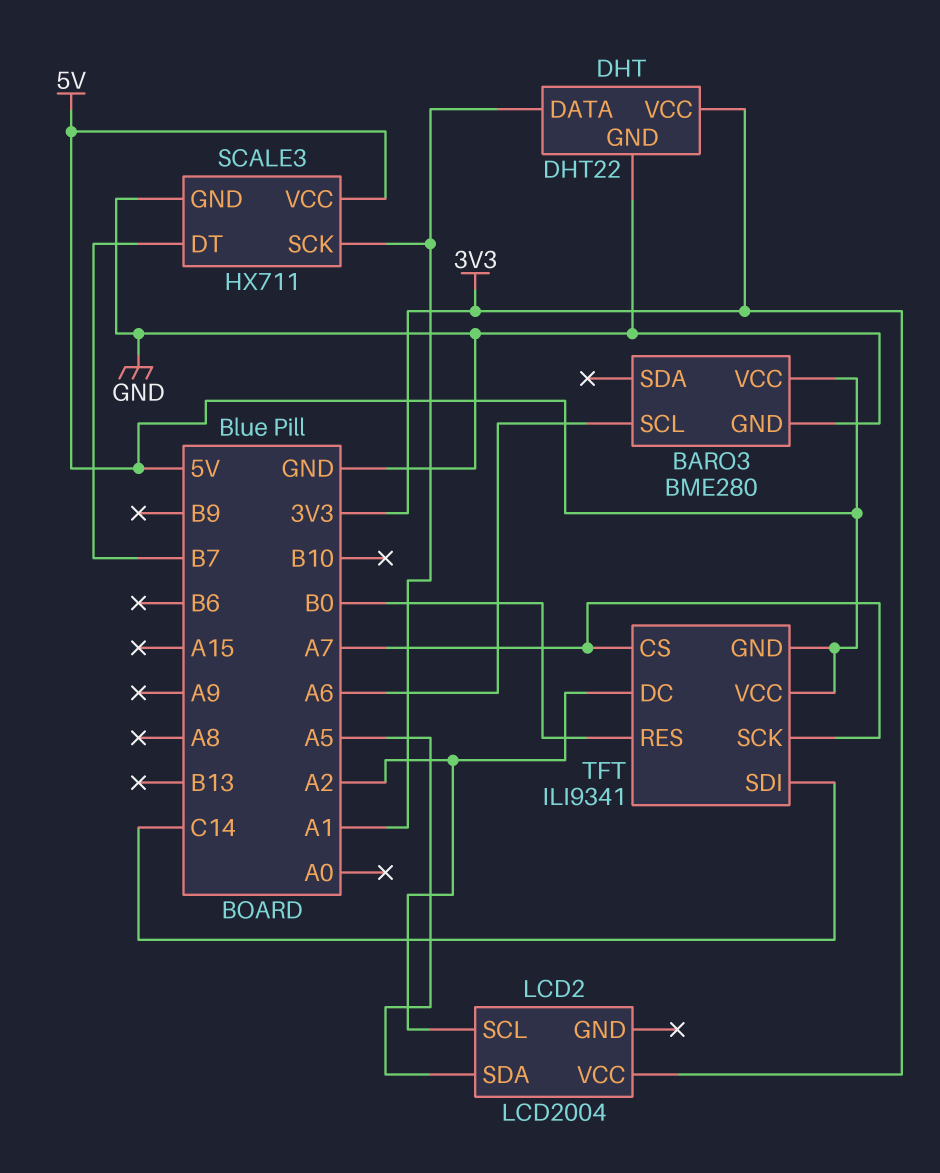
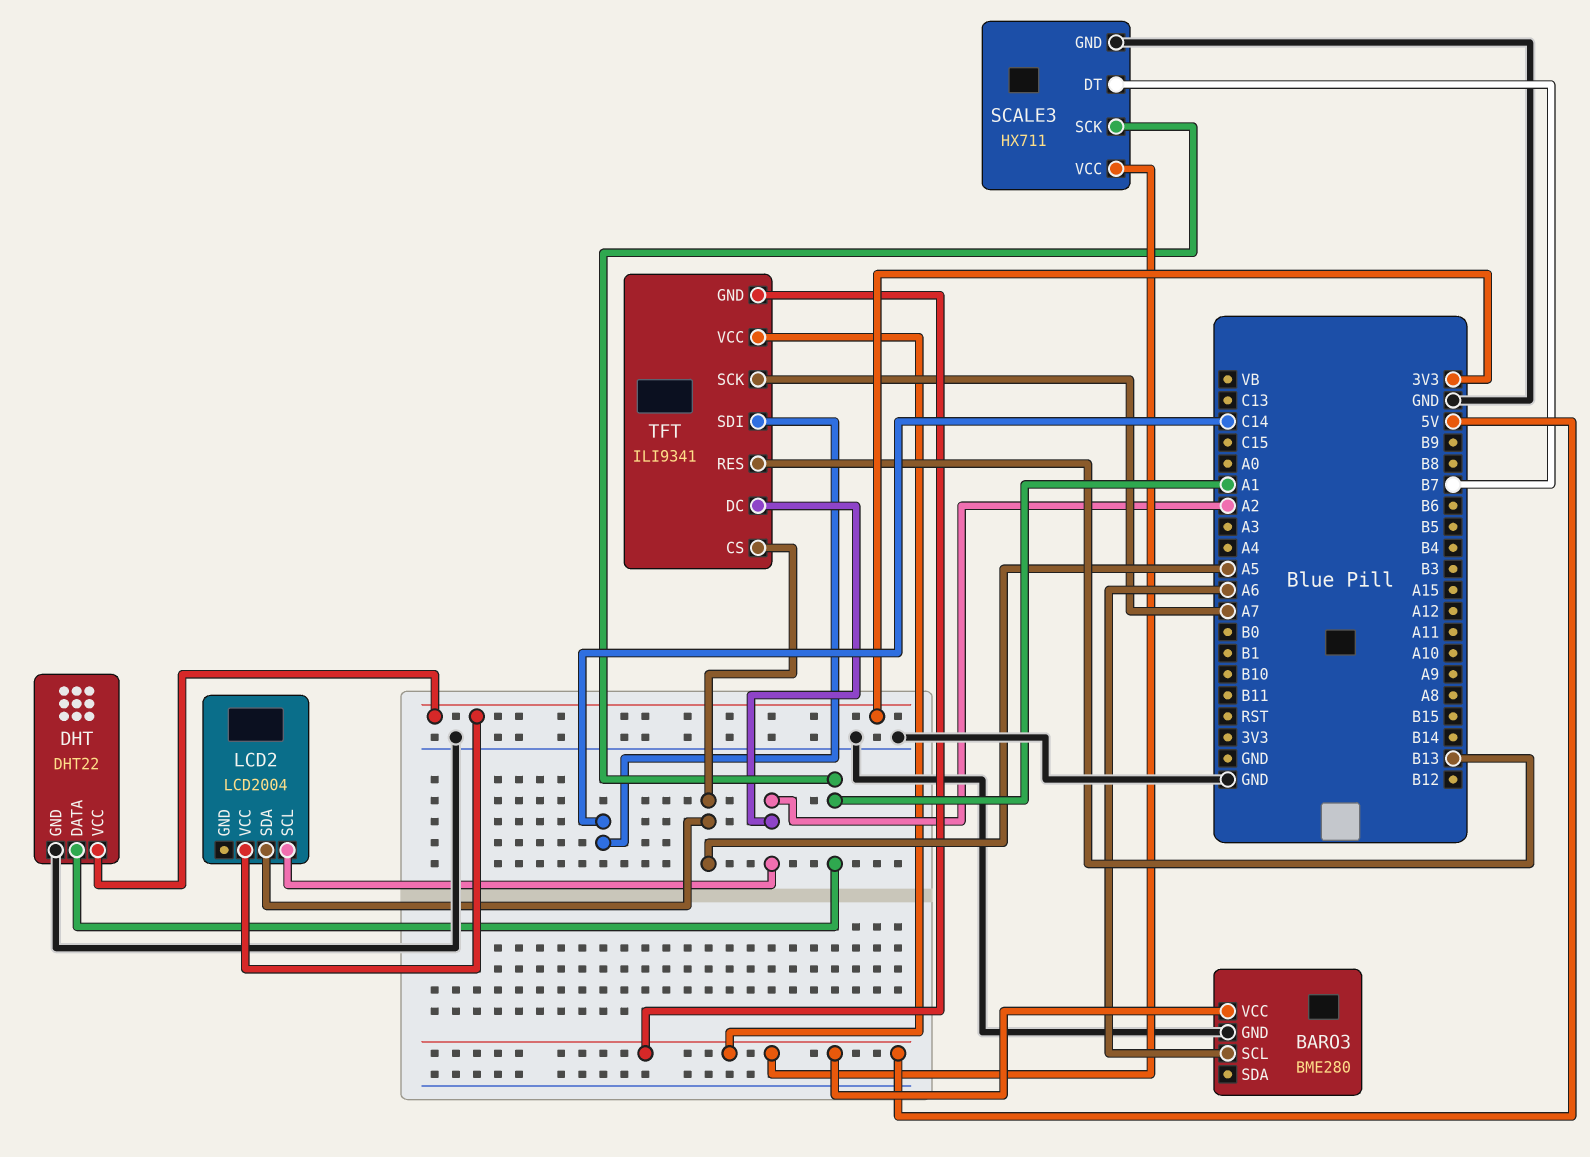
TFT pin CS: A7 -> A5
TFT pin RES: B0 -> B13

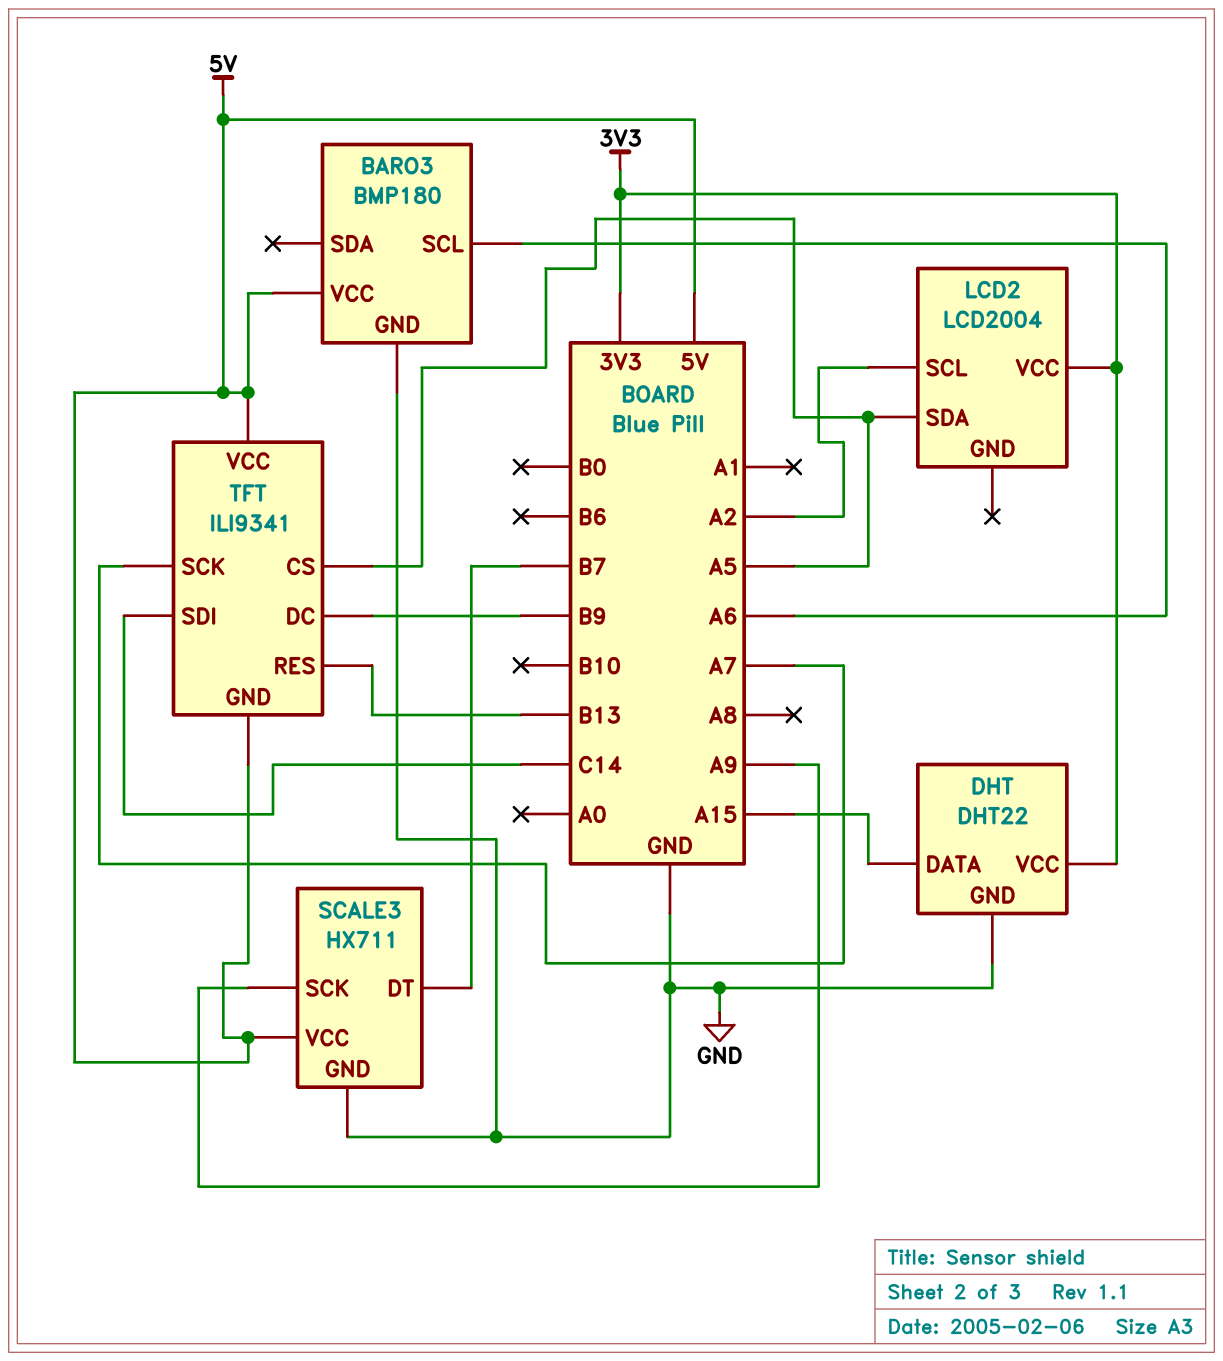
BARO3: BME280 -> BMP180
DHT pin DATA: A1 -> A15
SCALE3 pin SCK: A1 -> A9
TFT pin DC: A2 -> B9

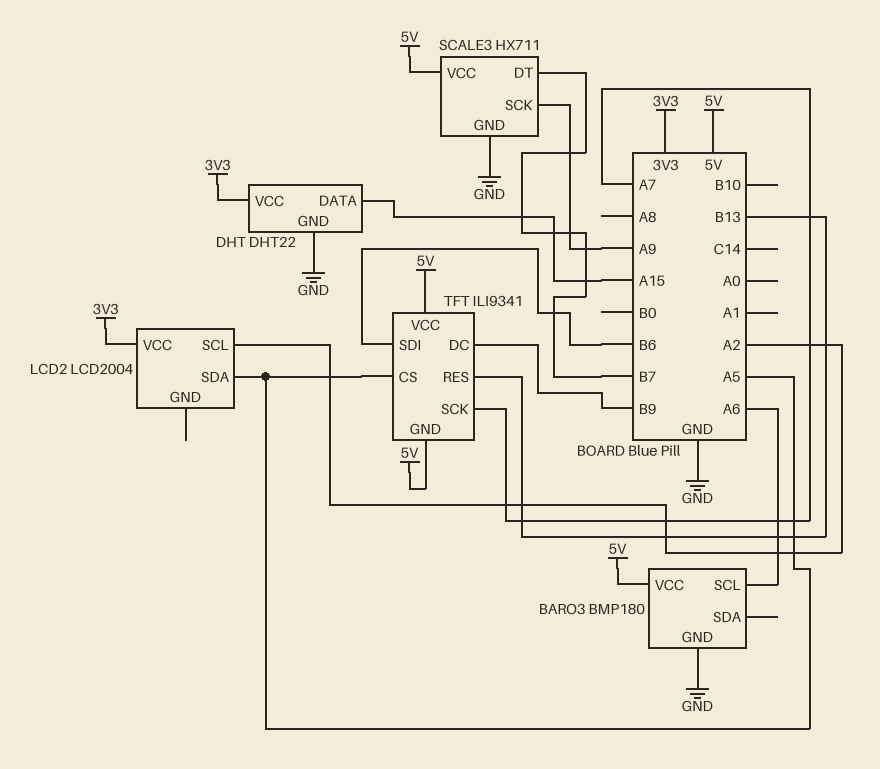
TFT pin SDI: C14 -> B6

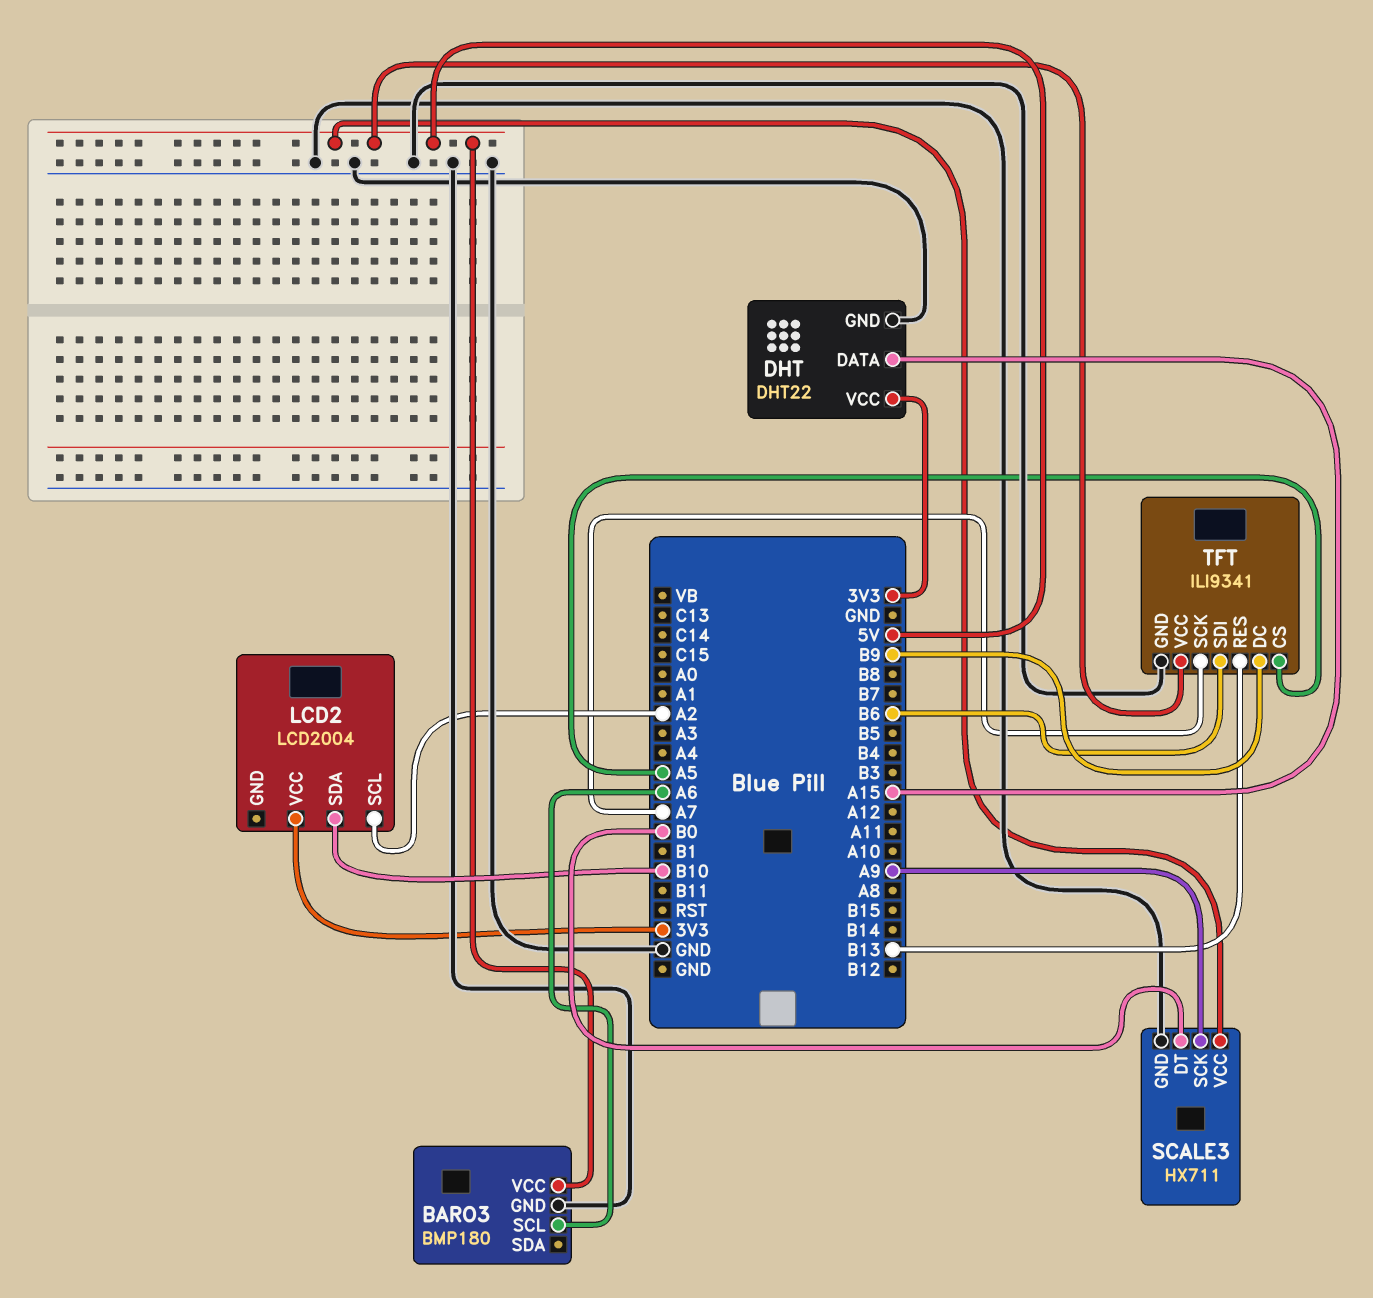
LCD2 pin SDA: A5 -> B10
SCALE3 pin DT: B7 -> B0
TFT pin GND: 5V -> GND

